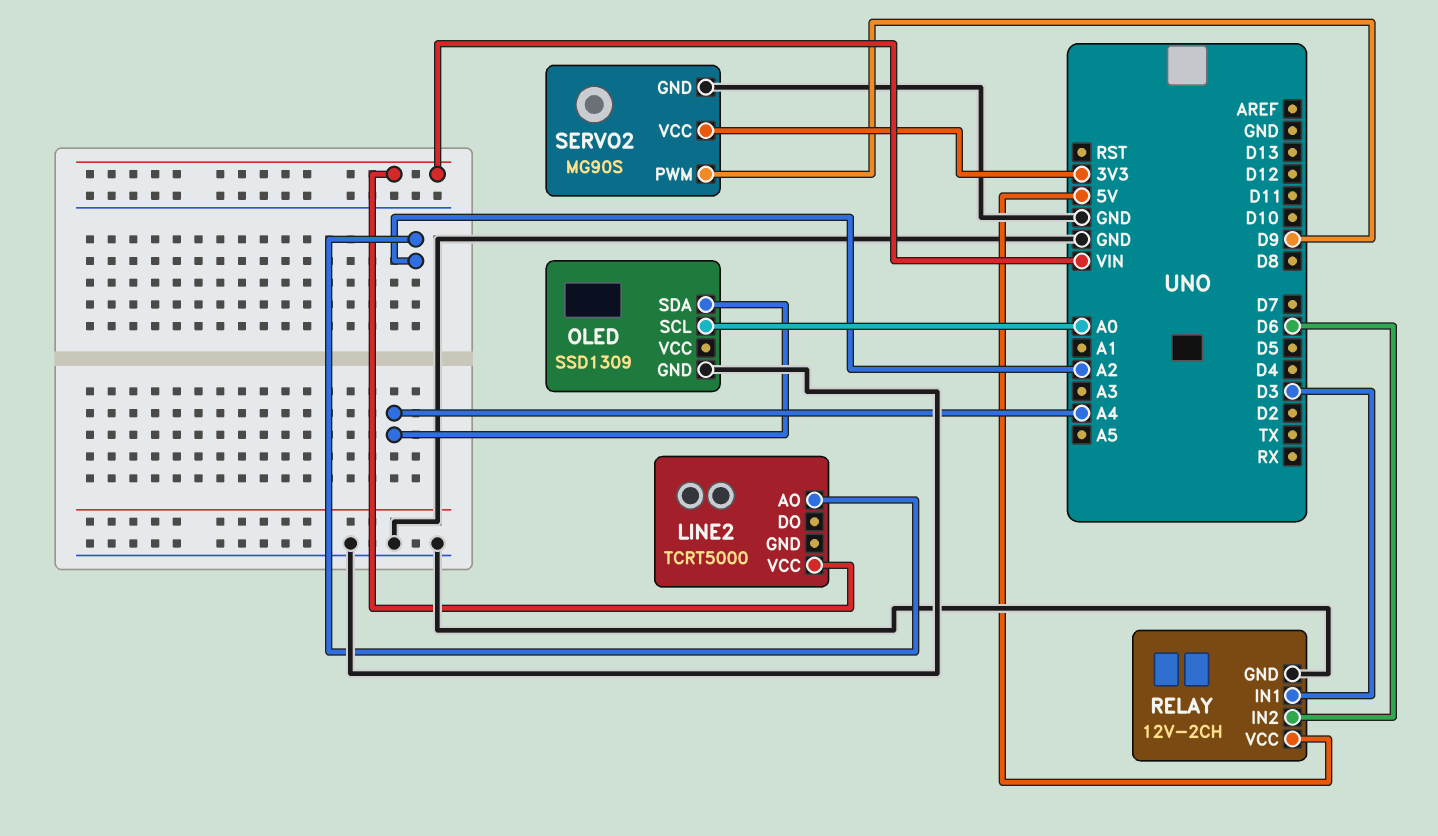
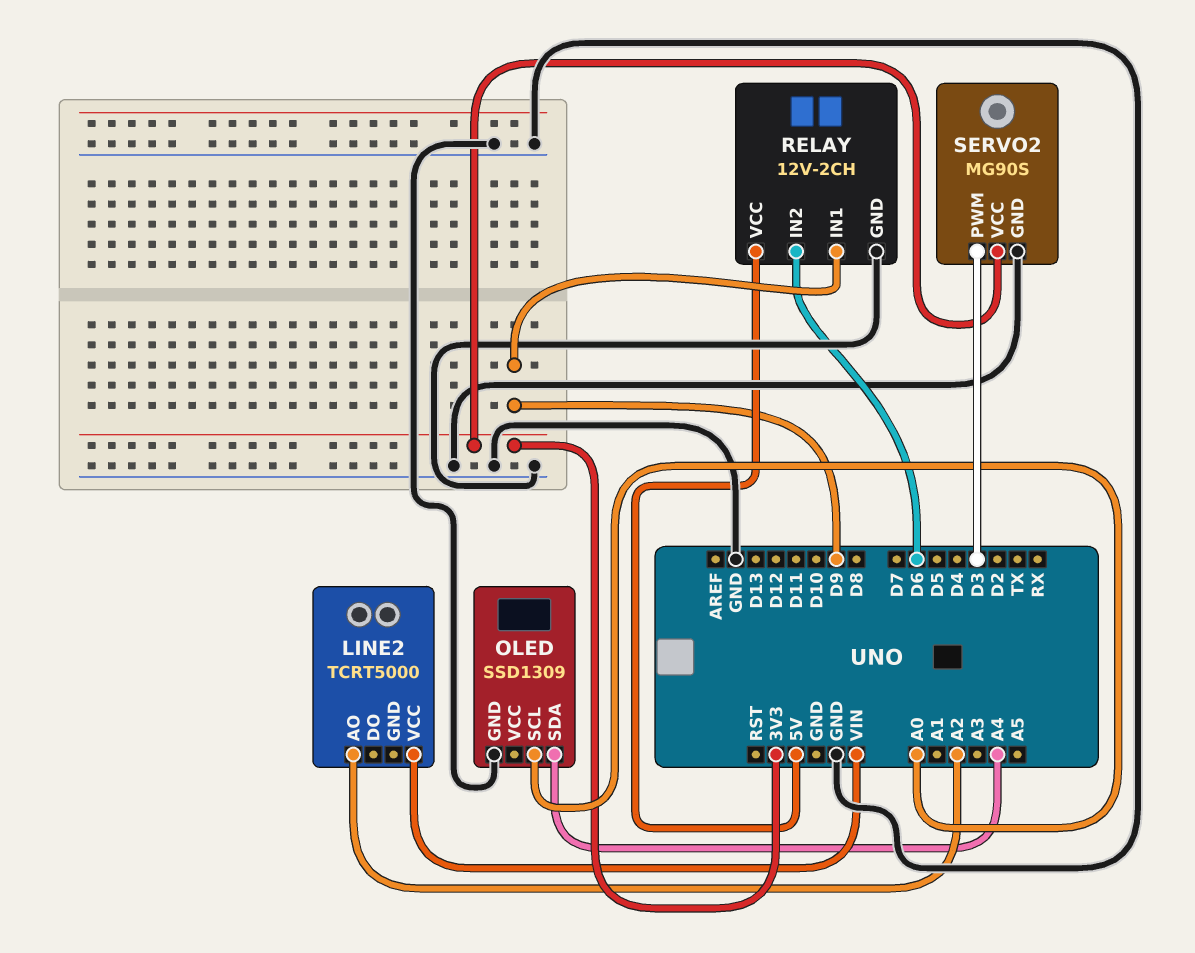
RELAY pin IN1: D3 -> D9
SERVO2 pin PWM: D9 -> D3

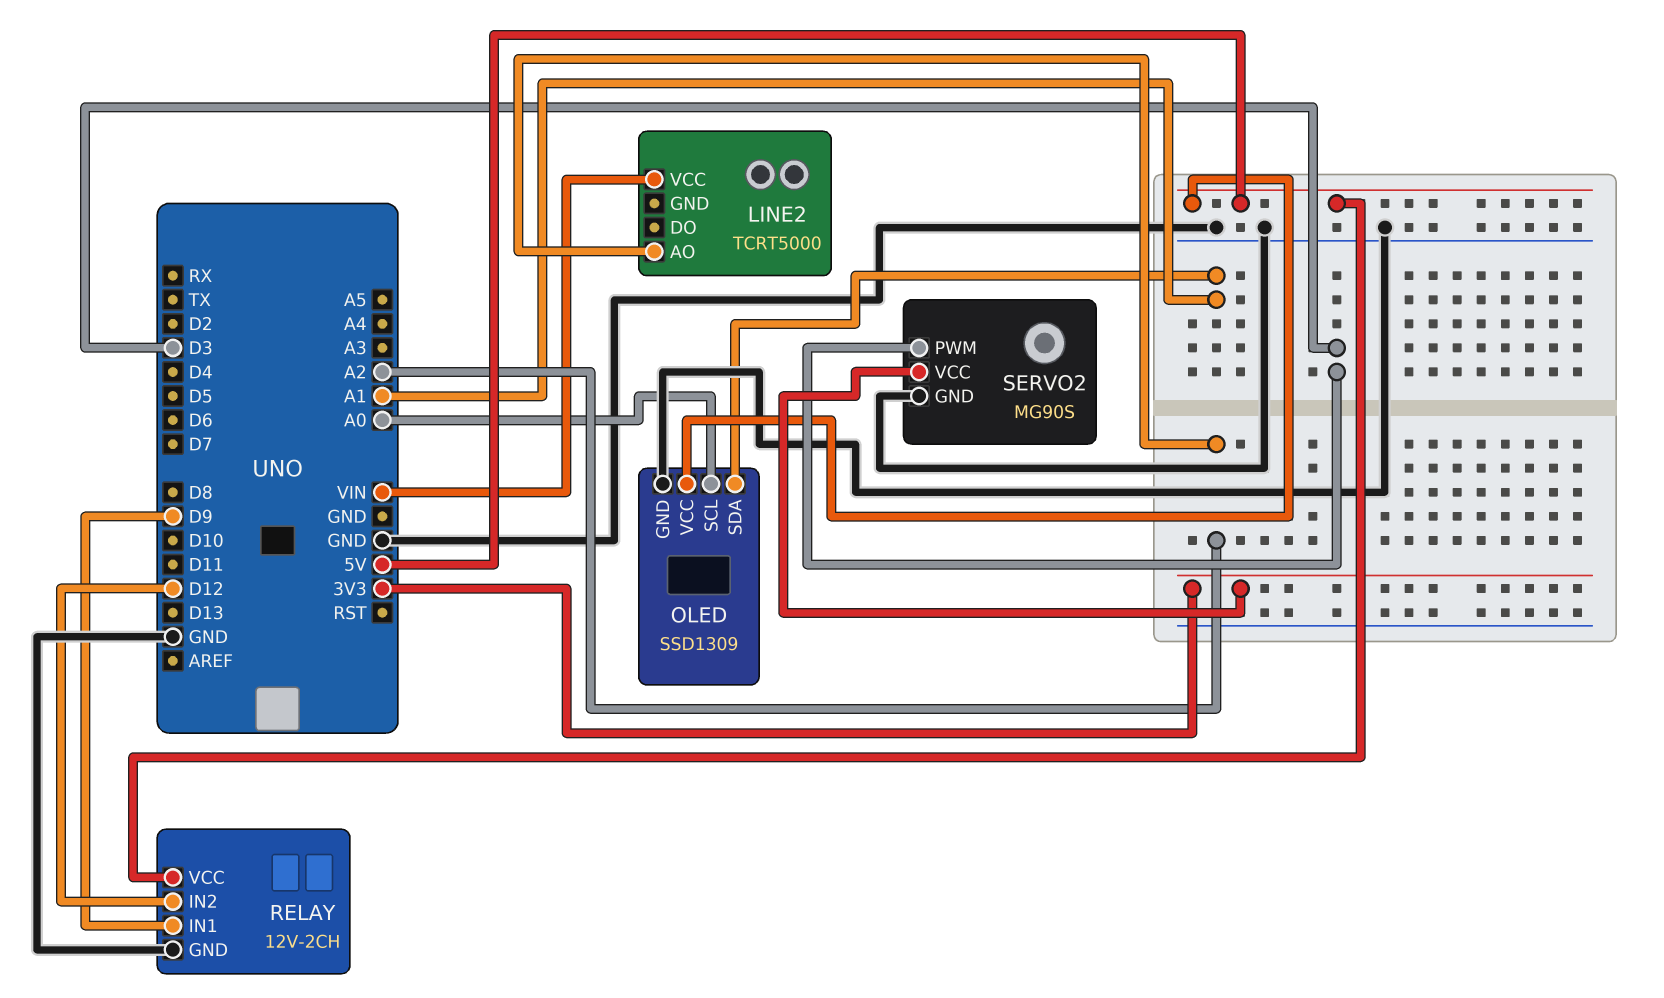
OLED pin SDA: A4 -> A1
OLED pin VCC: none -> 5V
RELAY pin IN2: D6 -> D12

